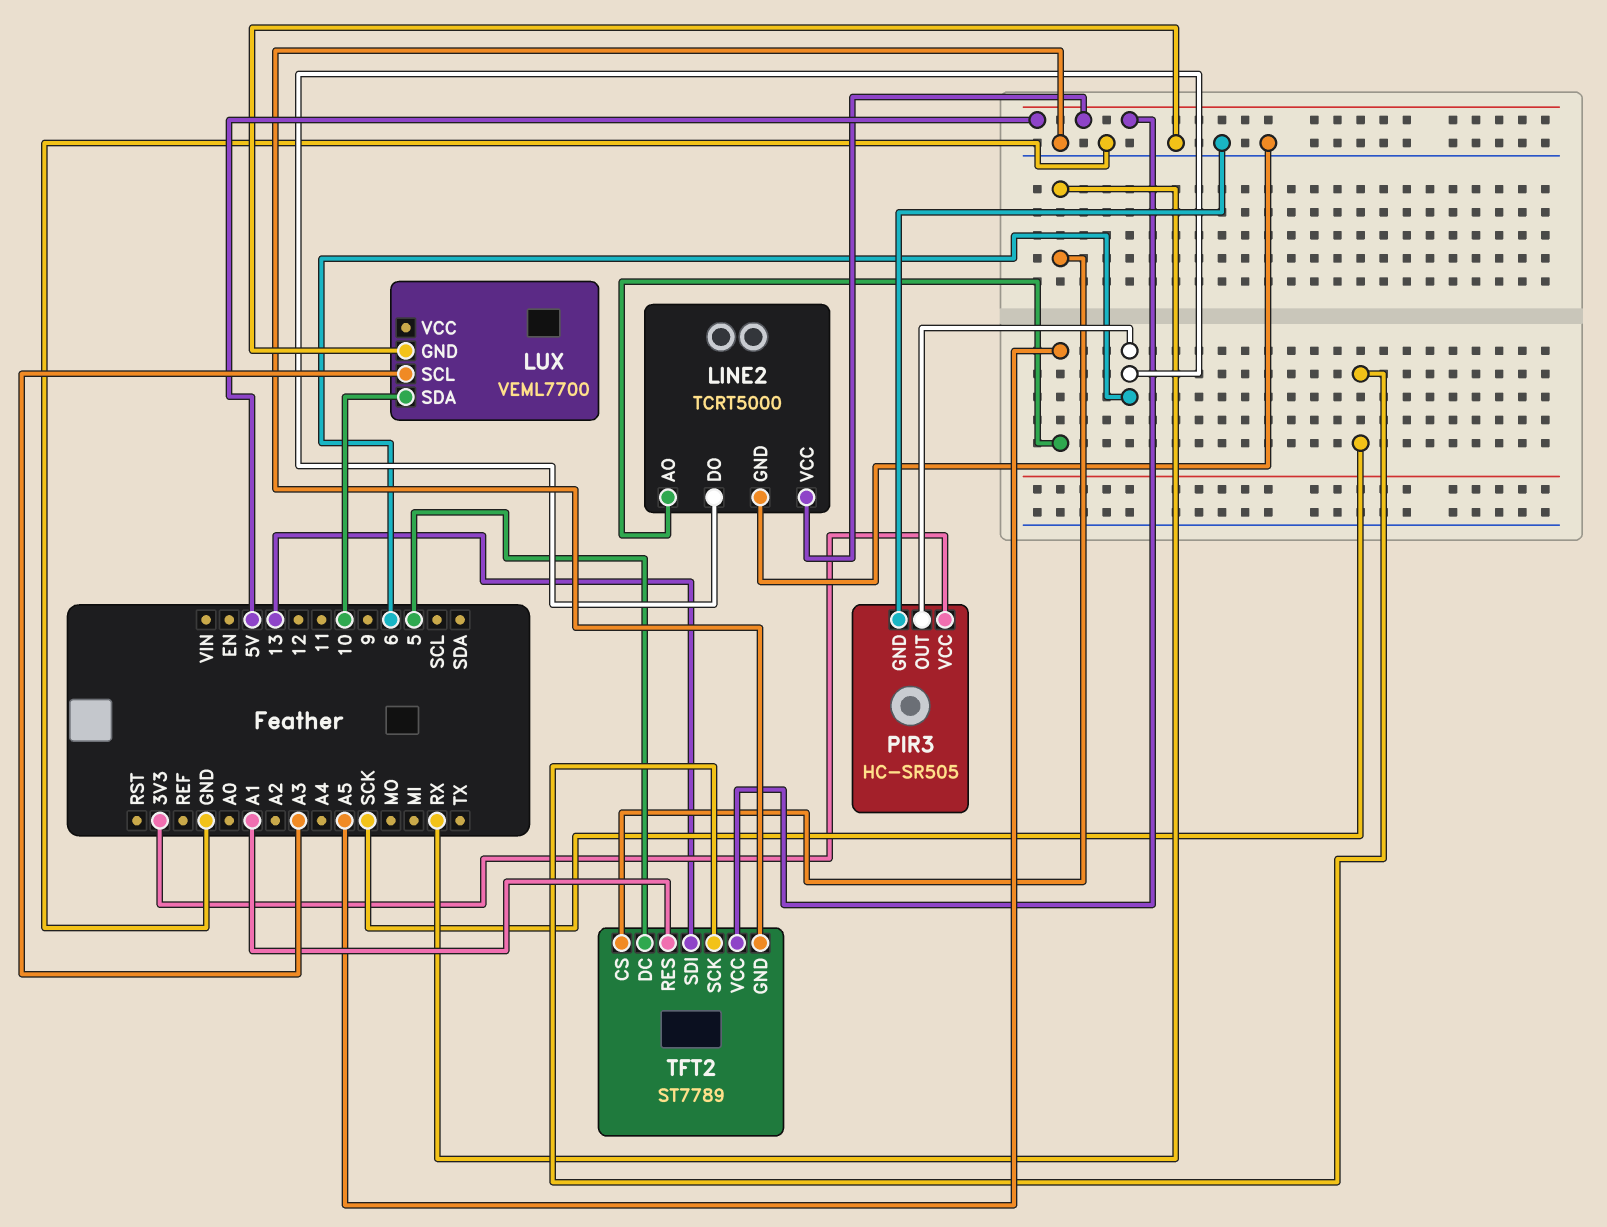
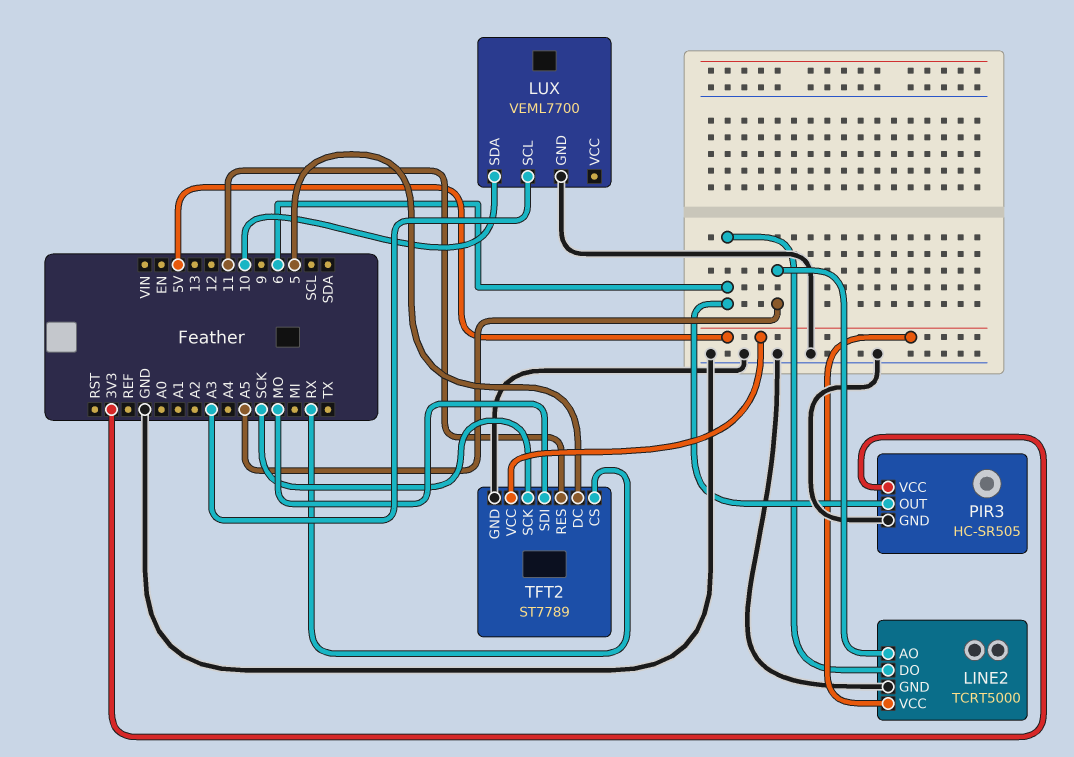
TFT2 pin RES: A1 -> 11
TFT2 pin SDI: 13 -> MO

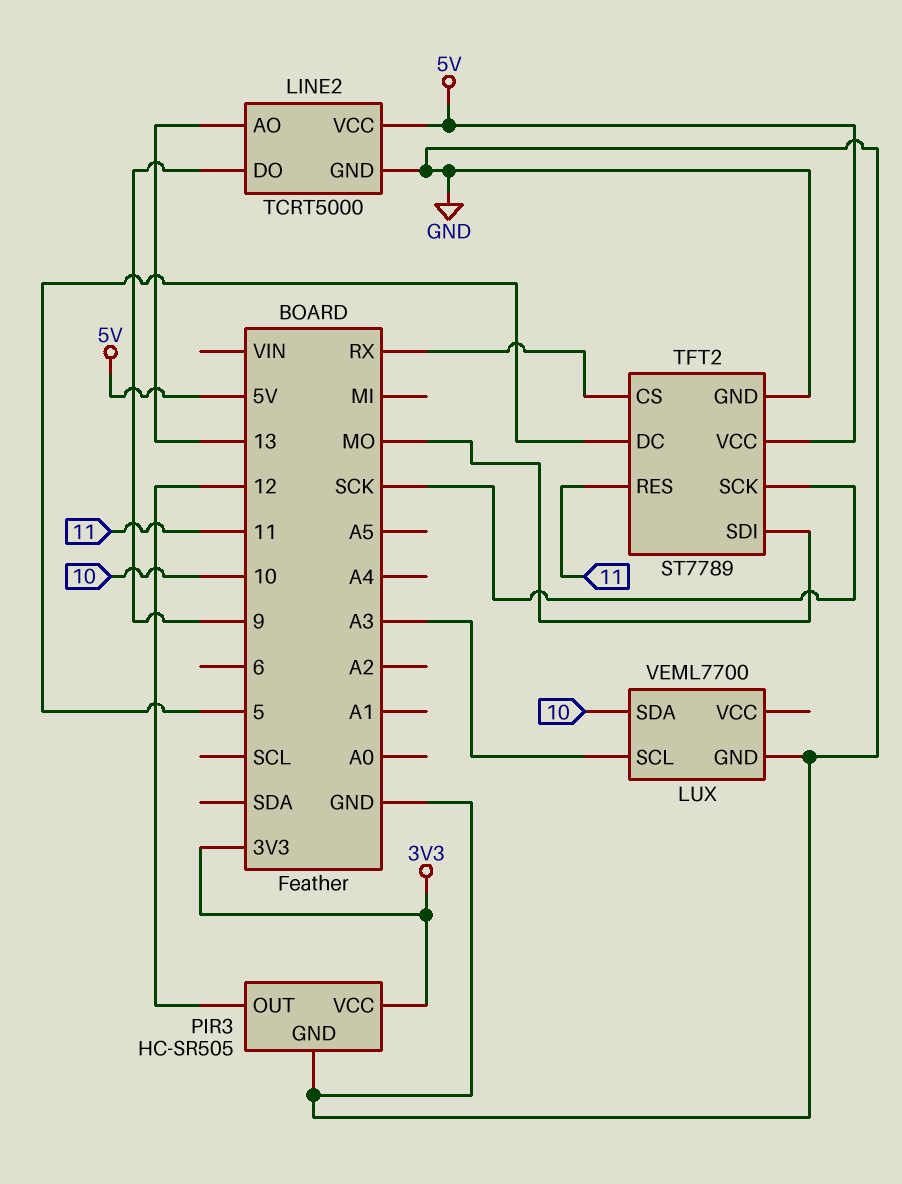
LINE2 pin AO: A5 -> 13
LINE2 pin DO: 6 -> 9
PIR3 pin OUT: 6 -> 12

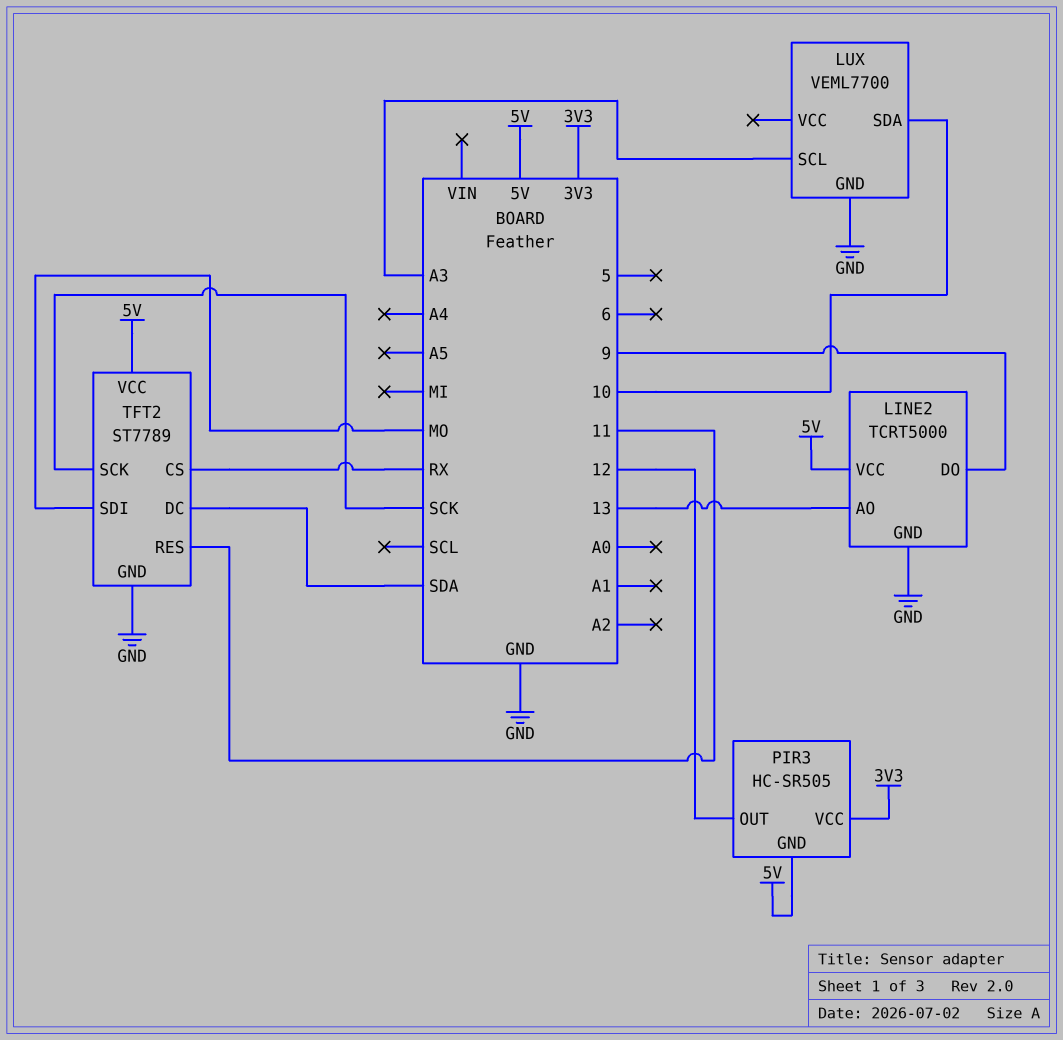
PIR3 pin GND: GND -> 5V
TFT2 pin DC: 5 -> SDA

